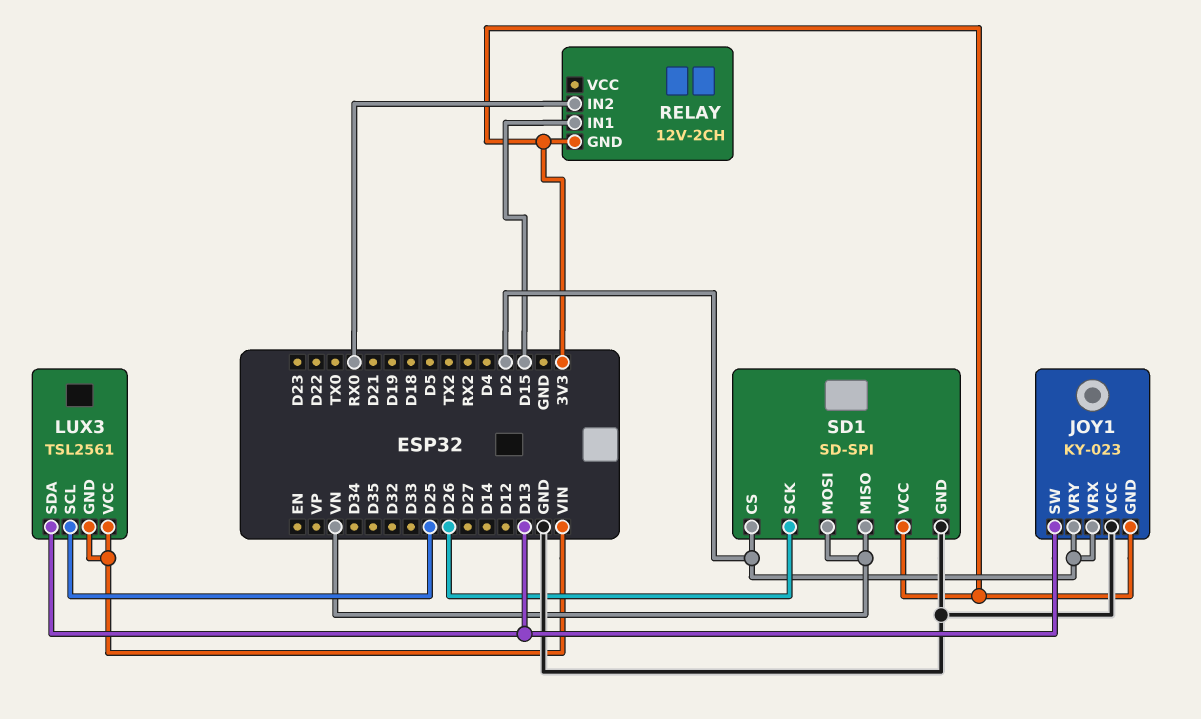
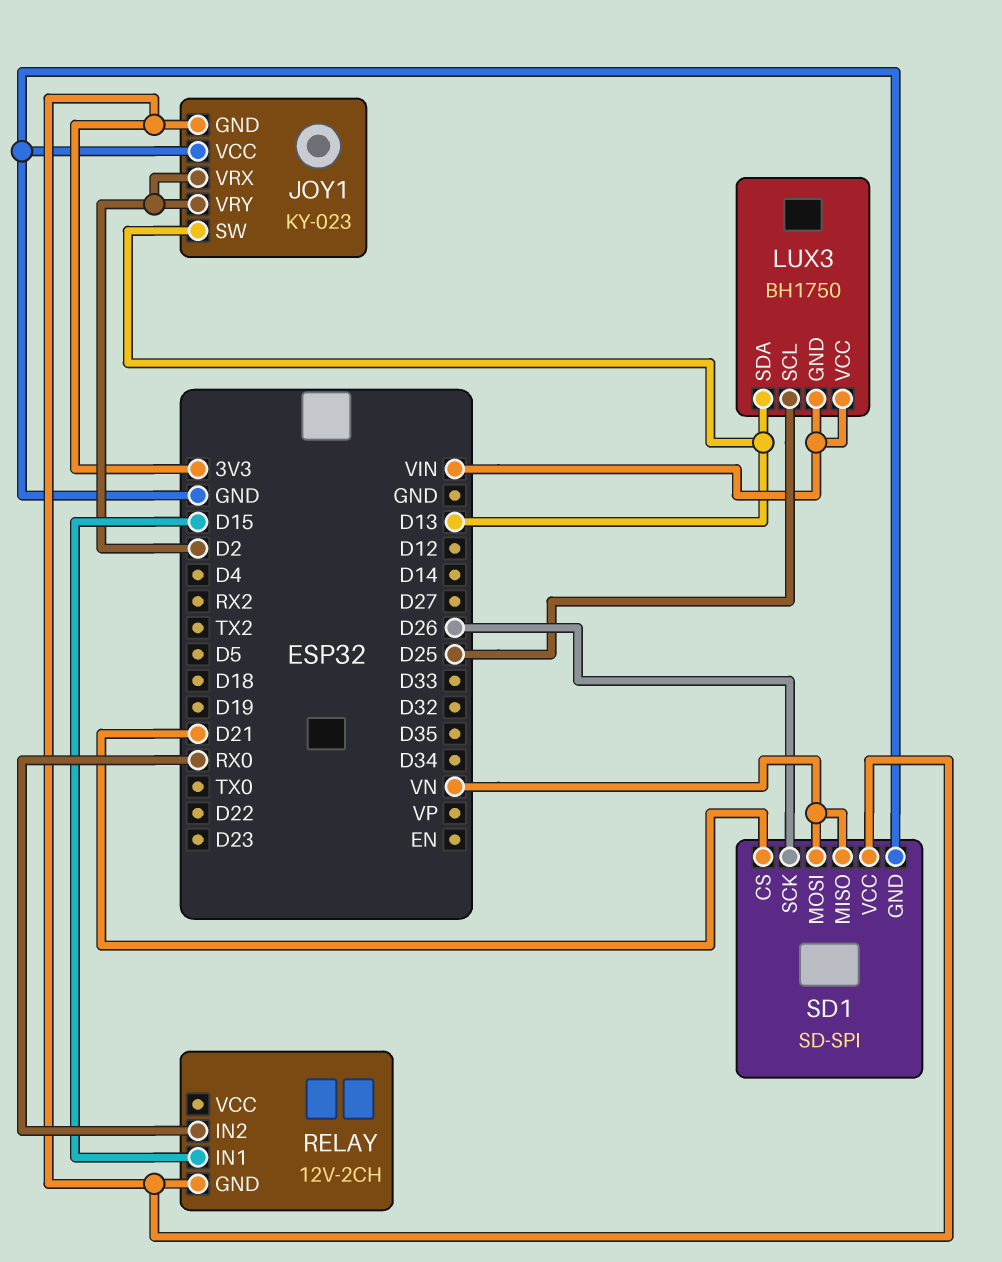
LUX3: TSL2561 -> BH1750
SD1 pin CS: D2 -> D21

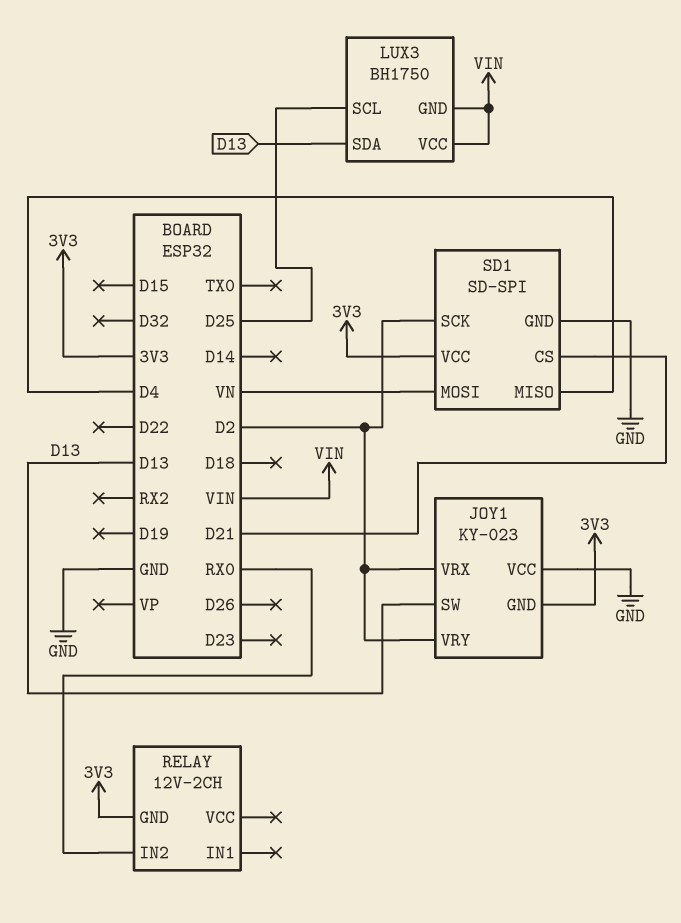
RELAY pin IN1: D15 -> none
SD1 pin MISO: VN -> D4
SD1 pin SCK: D26 -> D2

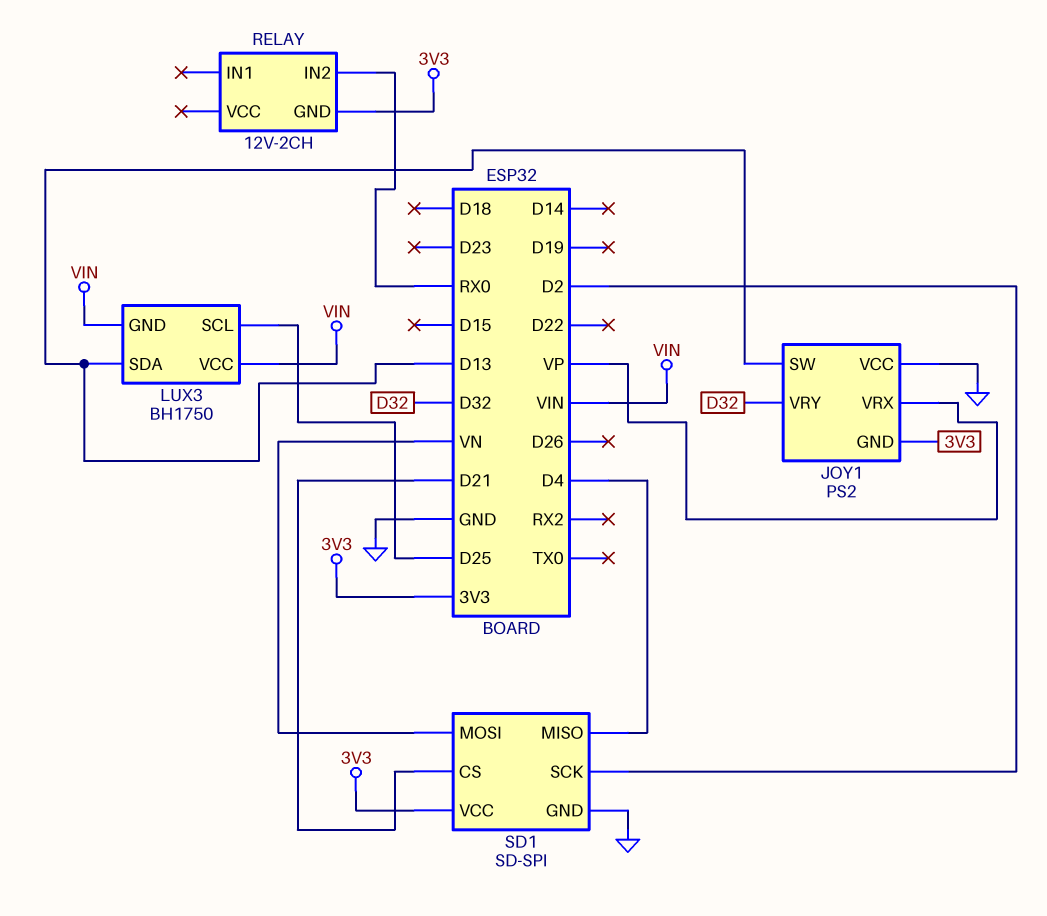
JOY1: KY-023 -> PS2
JOY1 pin VRX: D2 -> VP
JOY1 pin VRY: D2 -> D32

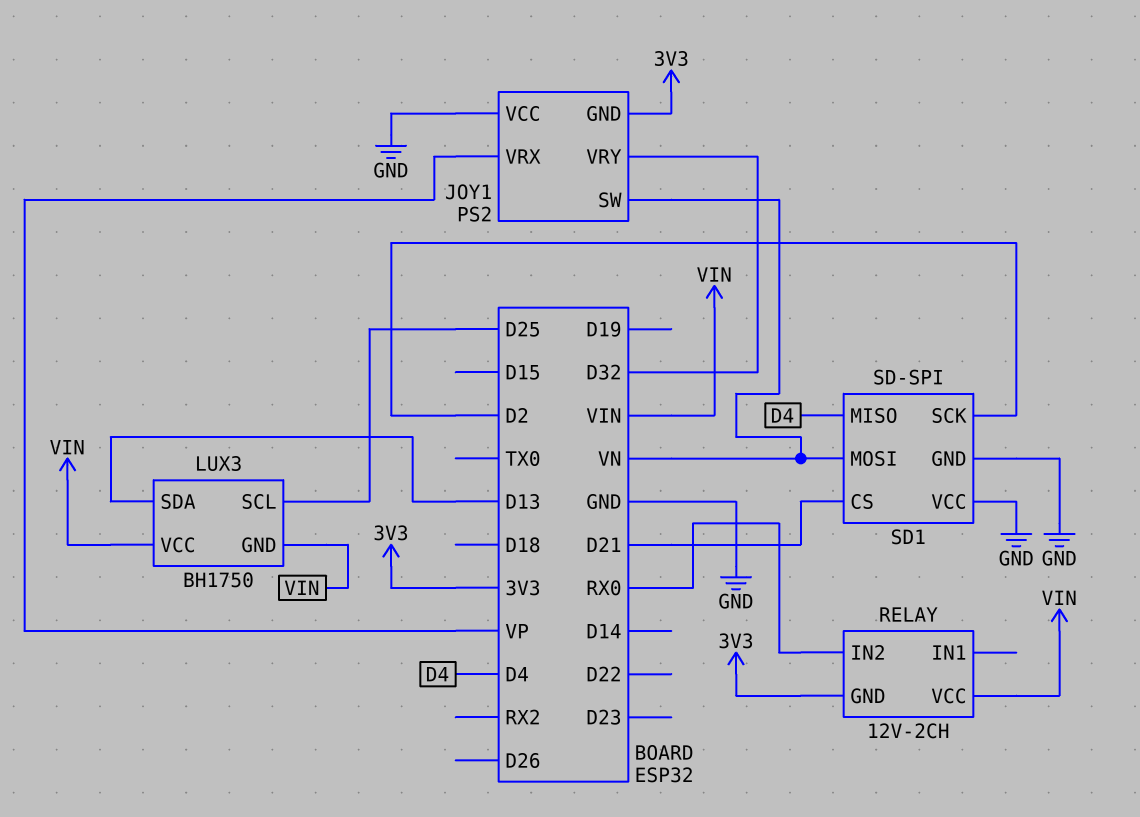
JOY1 pin SW: D13 -> VN
RELAY pin VCC: none -> VIN
SD1 pin VCC: 3V3 -> GND

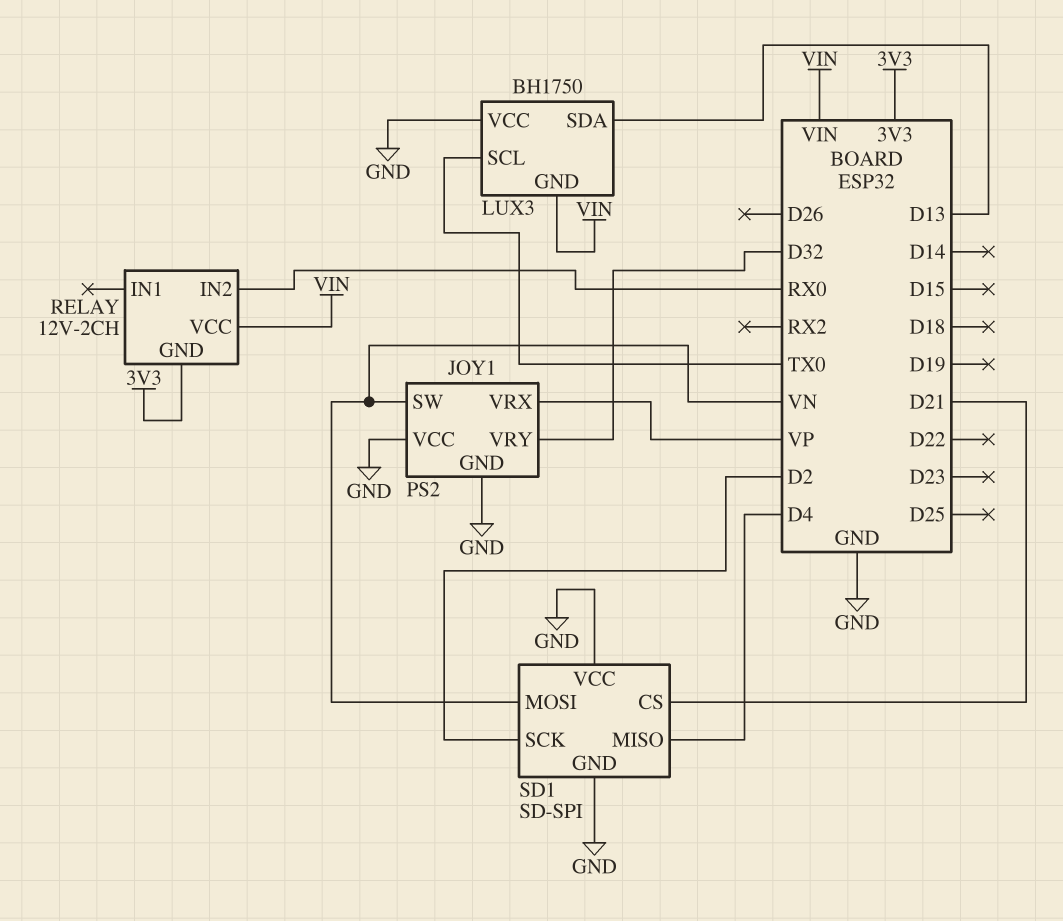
JOY1 pin GND: 3V3 -> GND
LUX3 pin SCL: D25 -> TX0
LUX3 pin VCC: VIN -> GND

